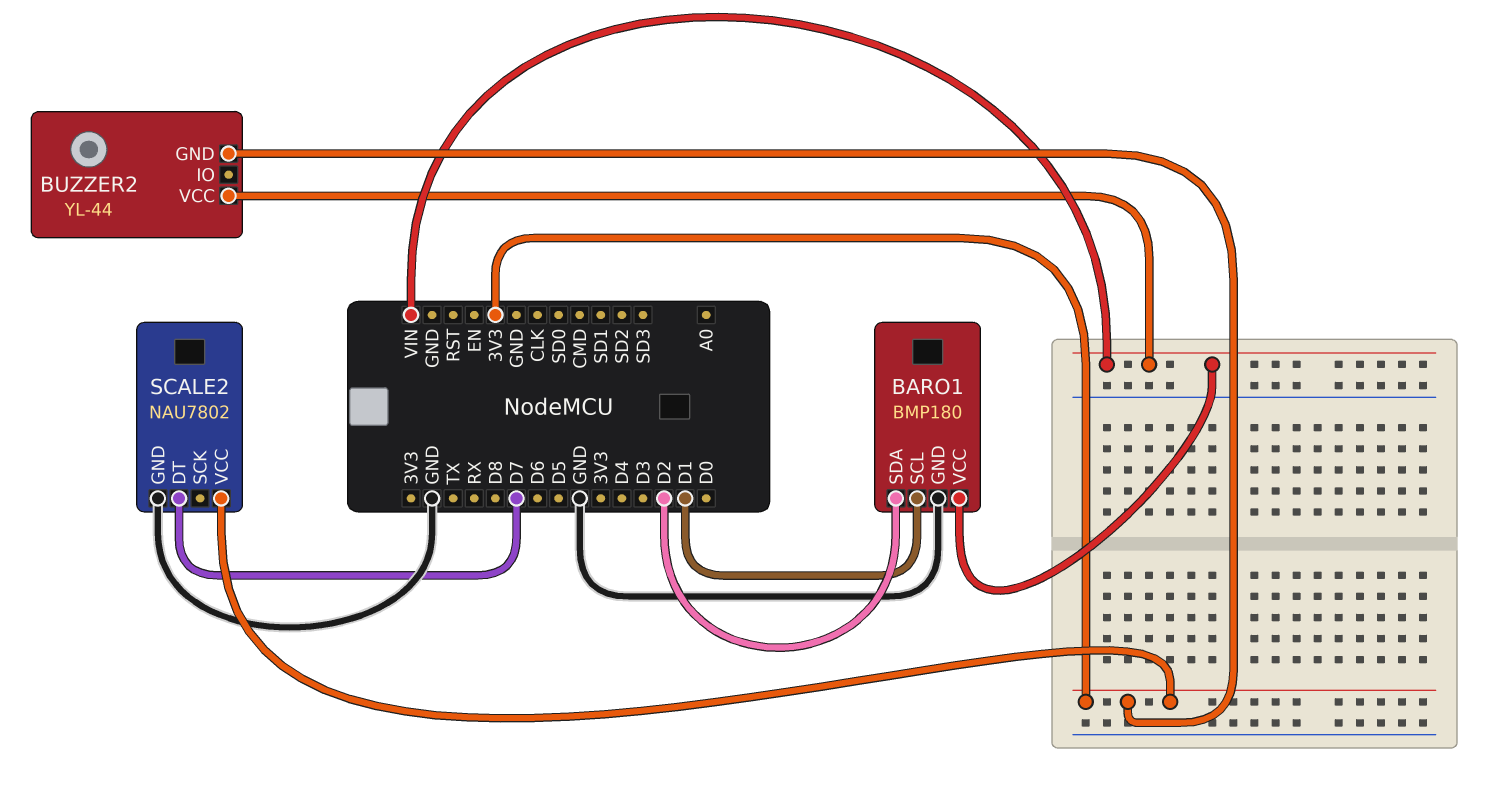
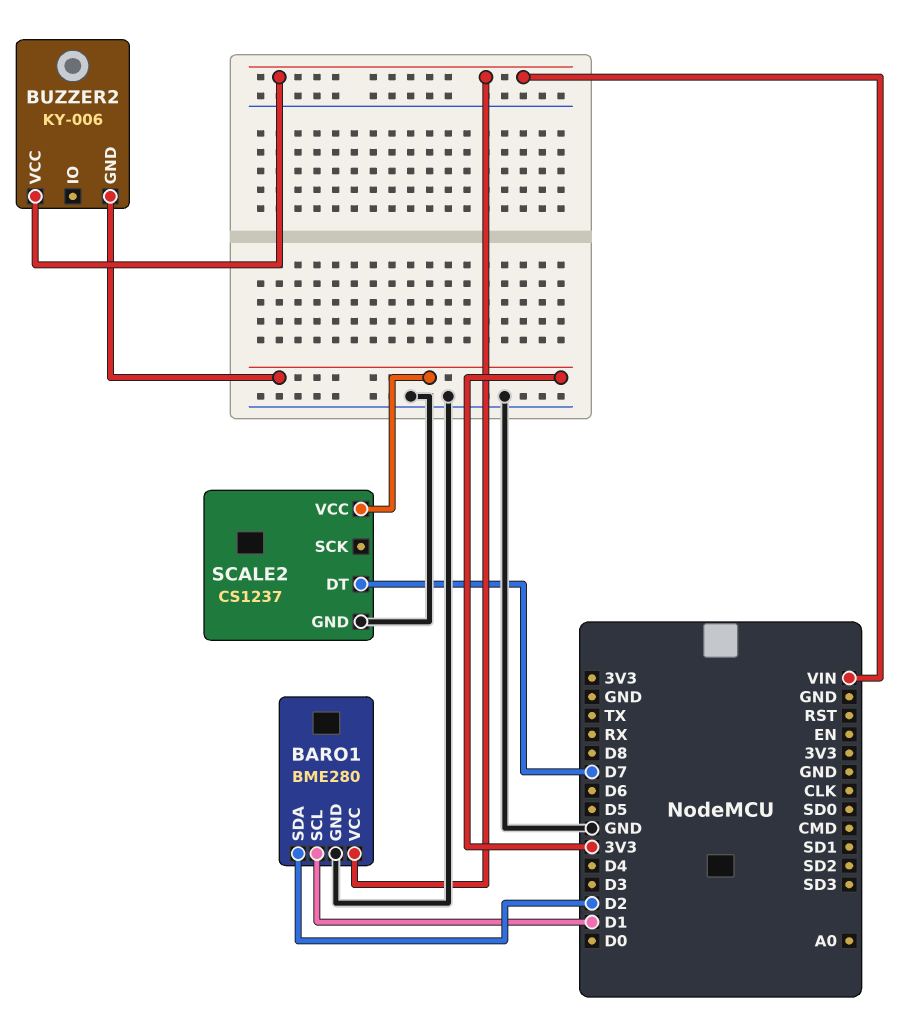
BARO1: BMP180 -> BME280
BUZZER2: YL-44 -> KY-006
SCALE2: NAU7802 -> CS1237

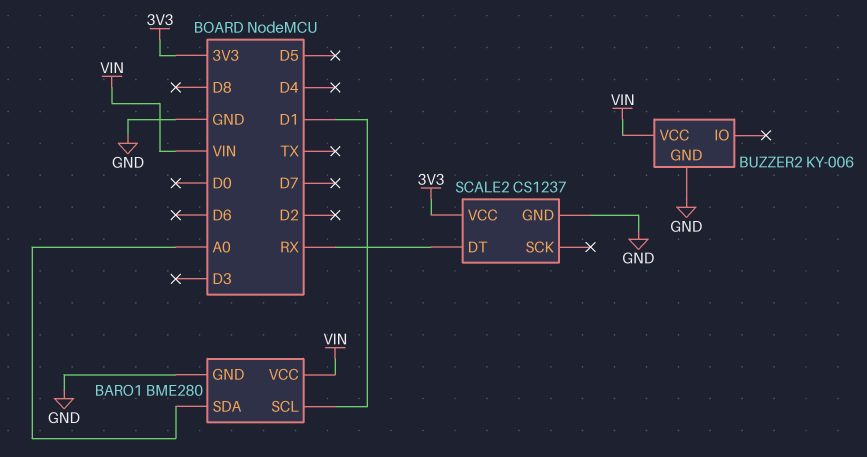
BARO1 pin SDA: D2 -> A0
BUZZER2 pin GND: 3V3 -> GND
SCALE2 pin DT: D7 -> RX

